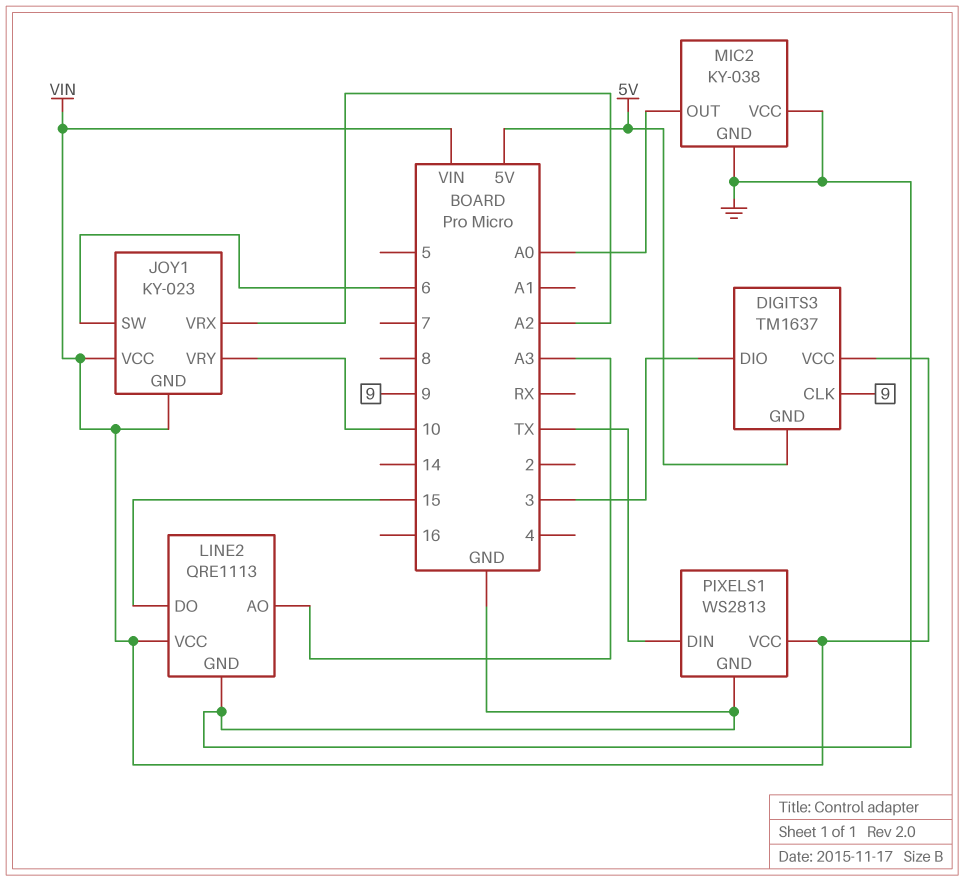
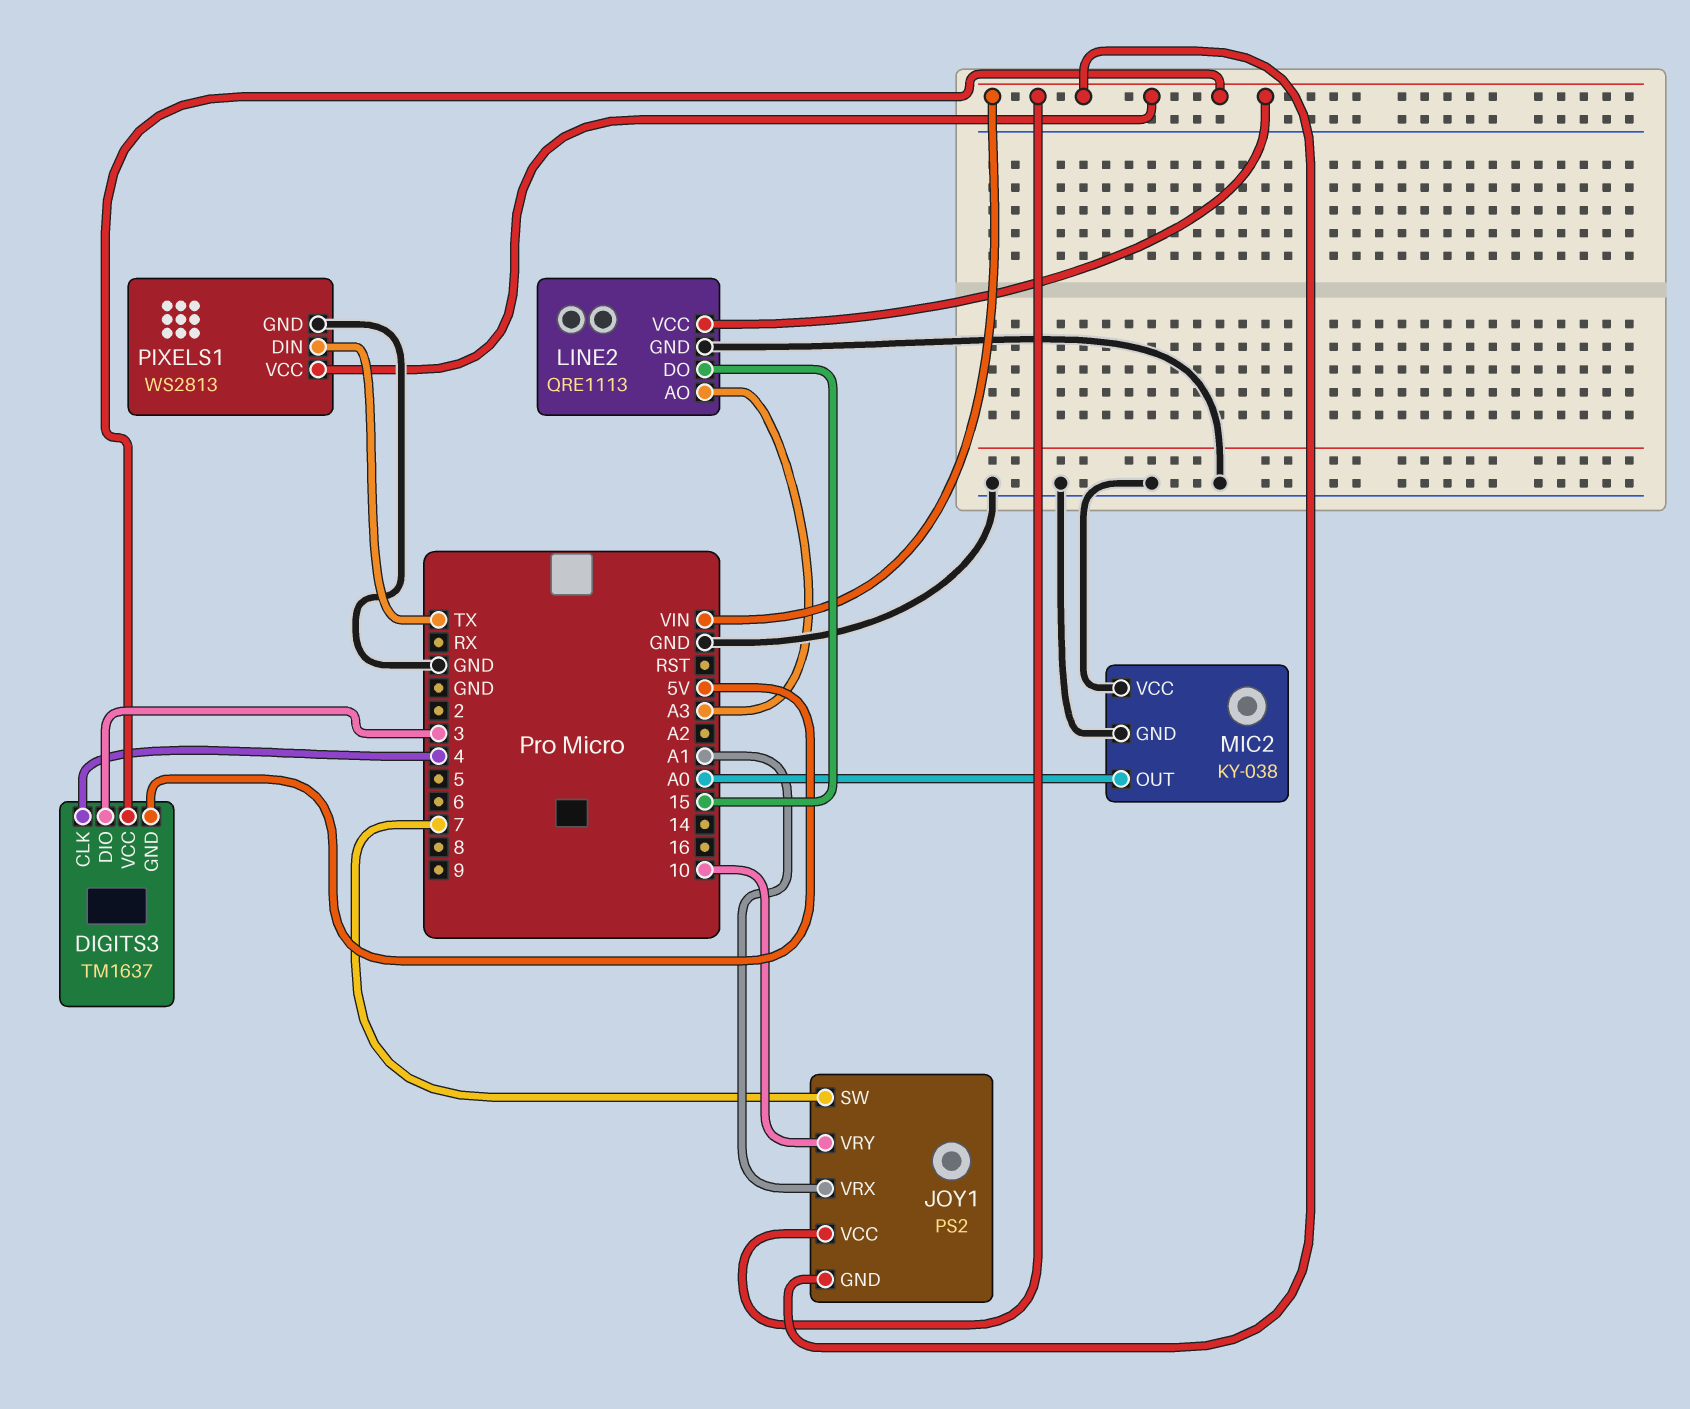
DIGITS3 pin CLK: 9 -> 4
JOY1: KY-023 -> PS2
JOY1 pin SW: 6 -> 7
JOY1 pin VRX: A2 -> A1

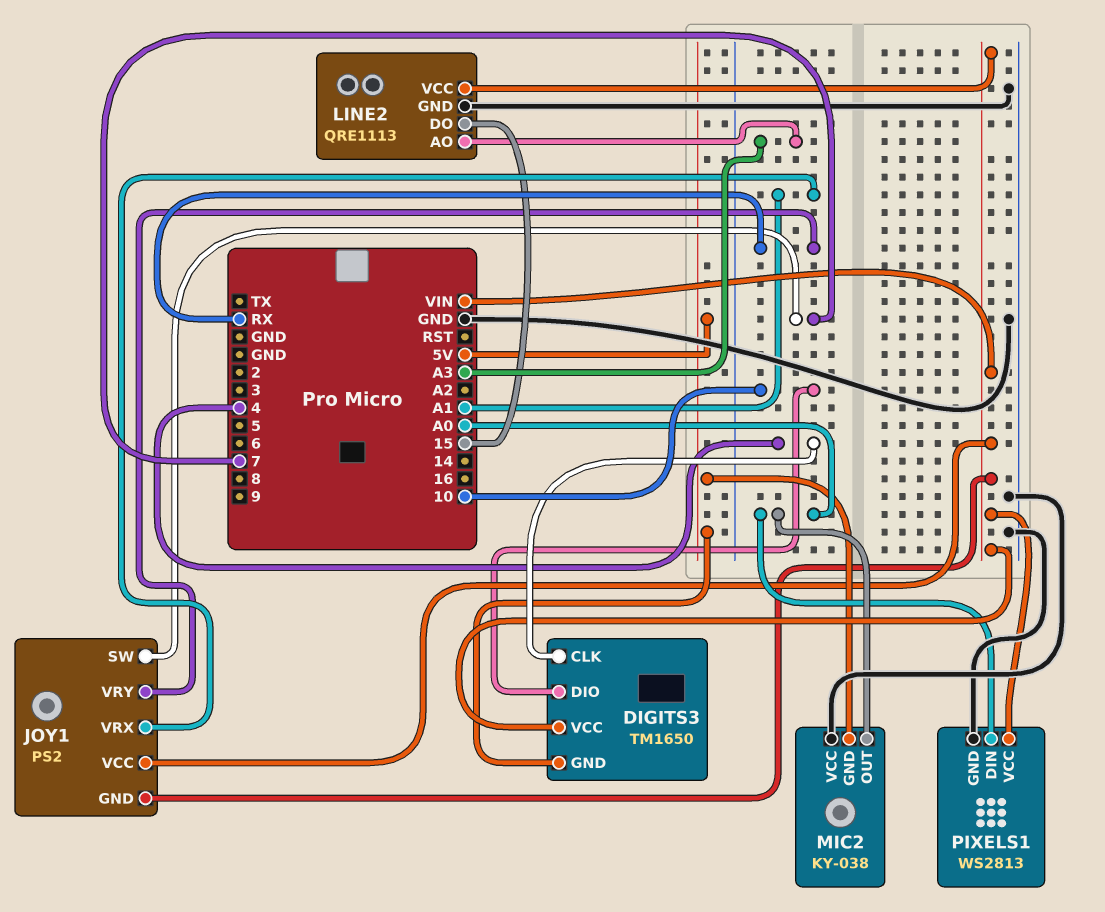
DIGITS3: TM1637 -> TM1650
DIGITS3 pin DIO: 3 -> 10
JOY1 pin VRY: 10 -> RX
MIC2 pin GND: GND -> 5V
PIXELS1 pin DIN: TX -> A0

